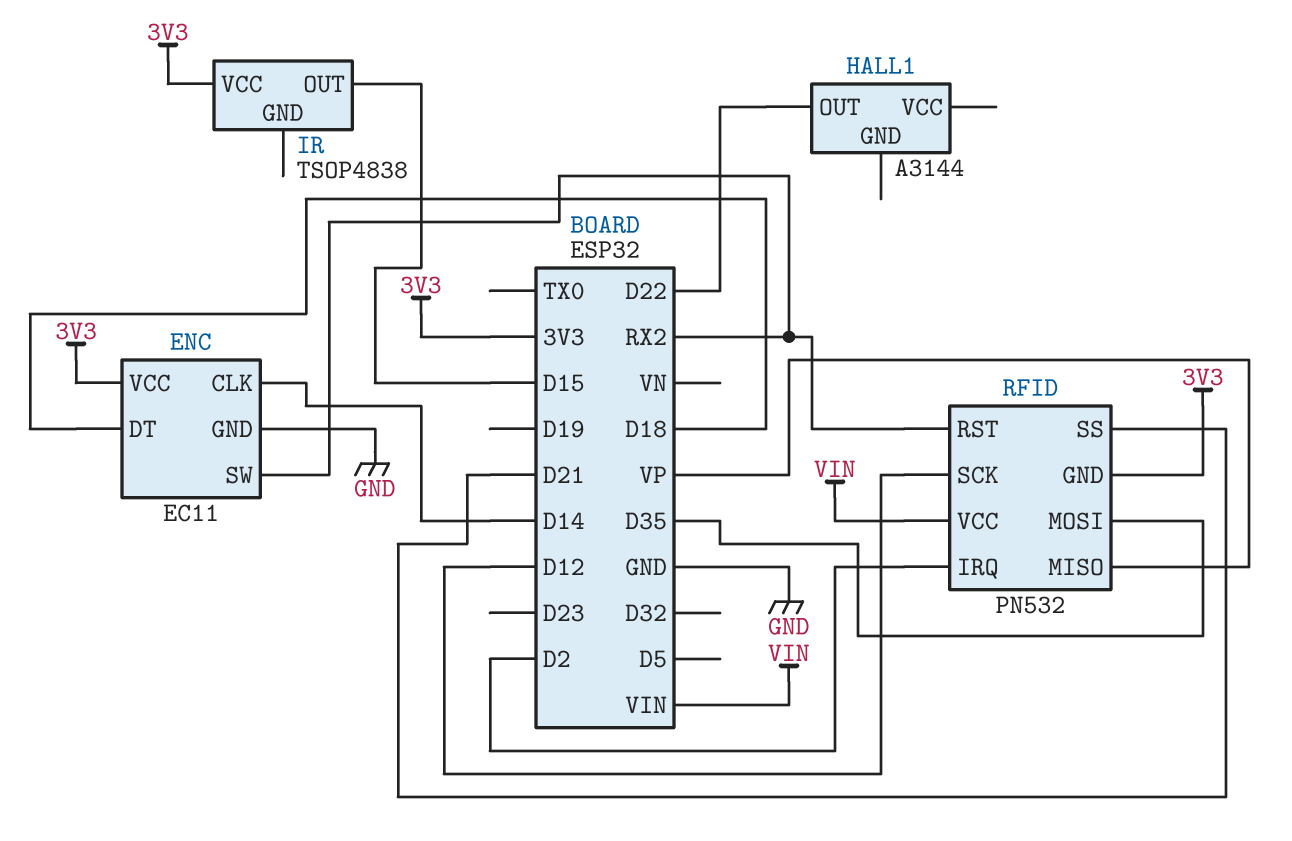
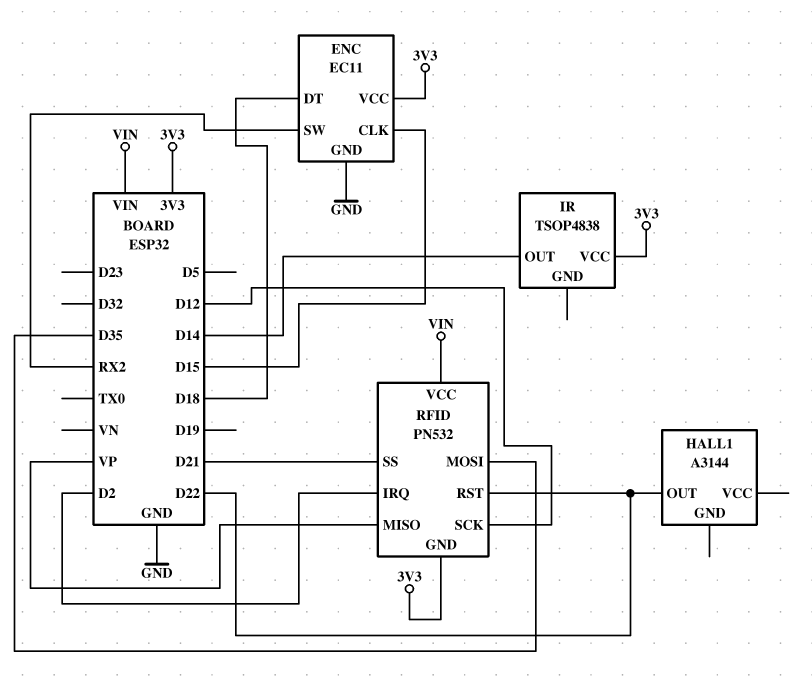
ENC pin CLK: D14 -> D15
IR pin OUT: D15 -> D14
RFID pin RST: RX2 -> D22

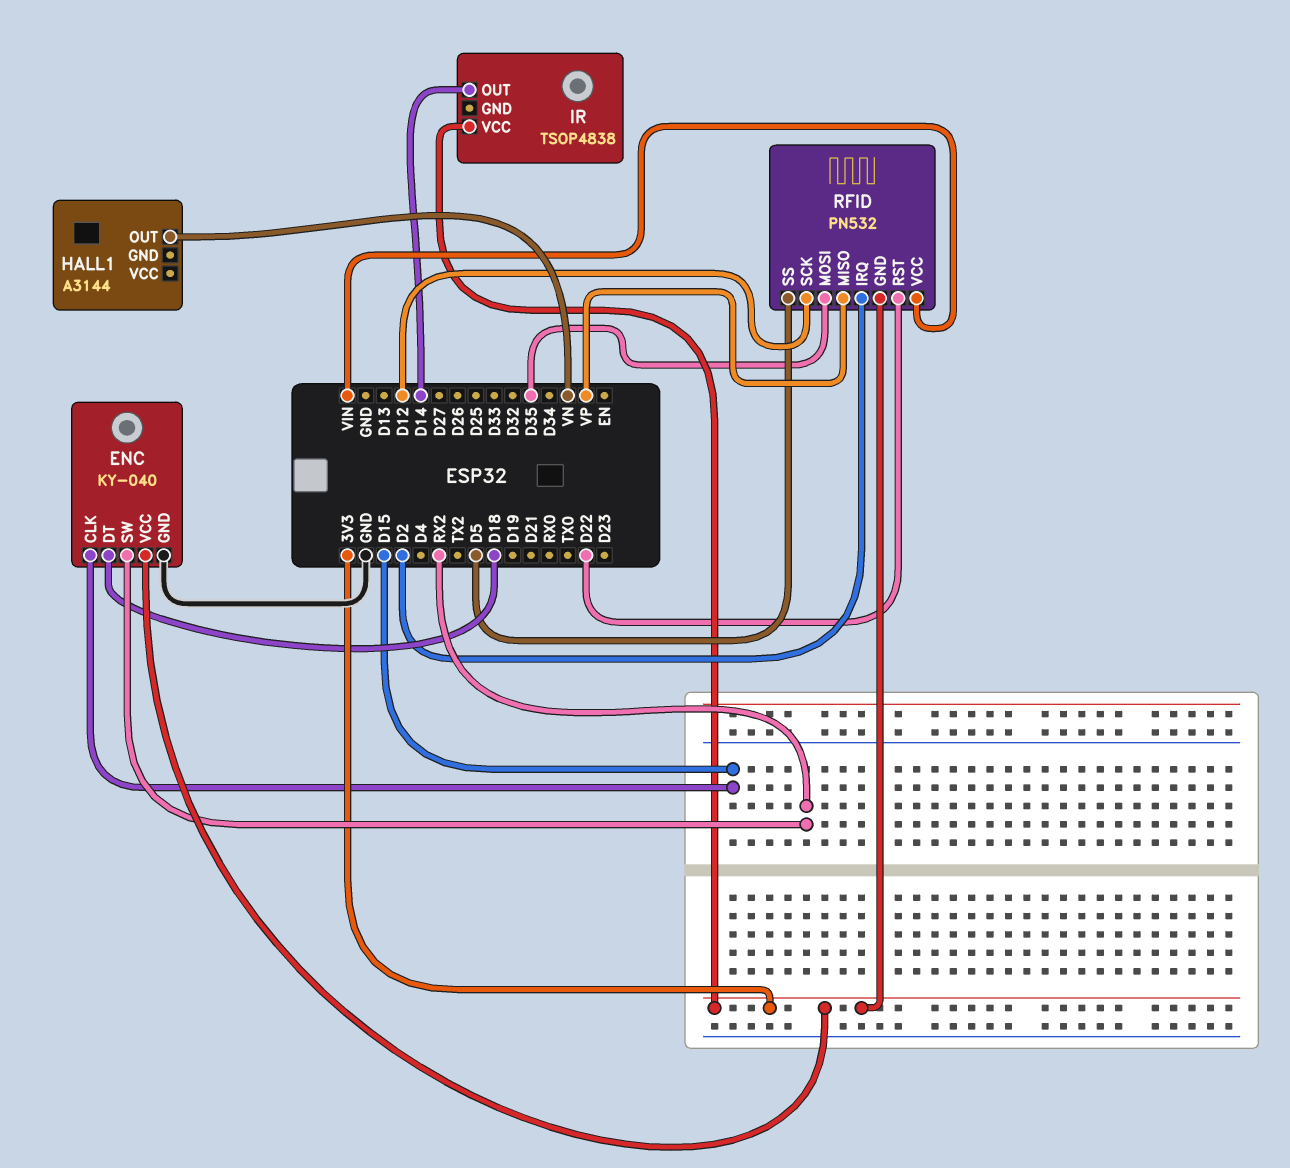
ENC: EC11 -> KY-040
HALL1 pin OUT: D22 -> VN
RFID pin SS: D21 -> D5

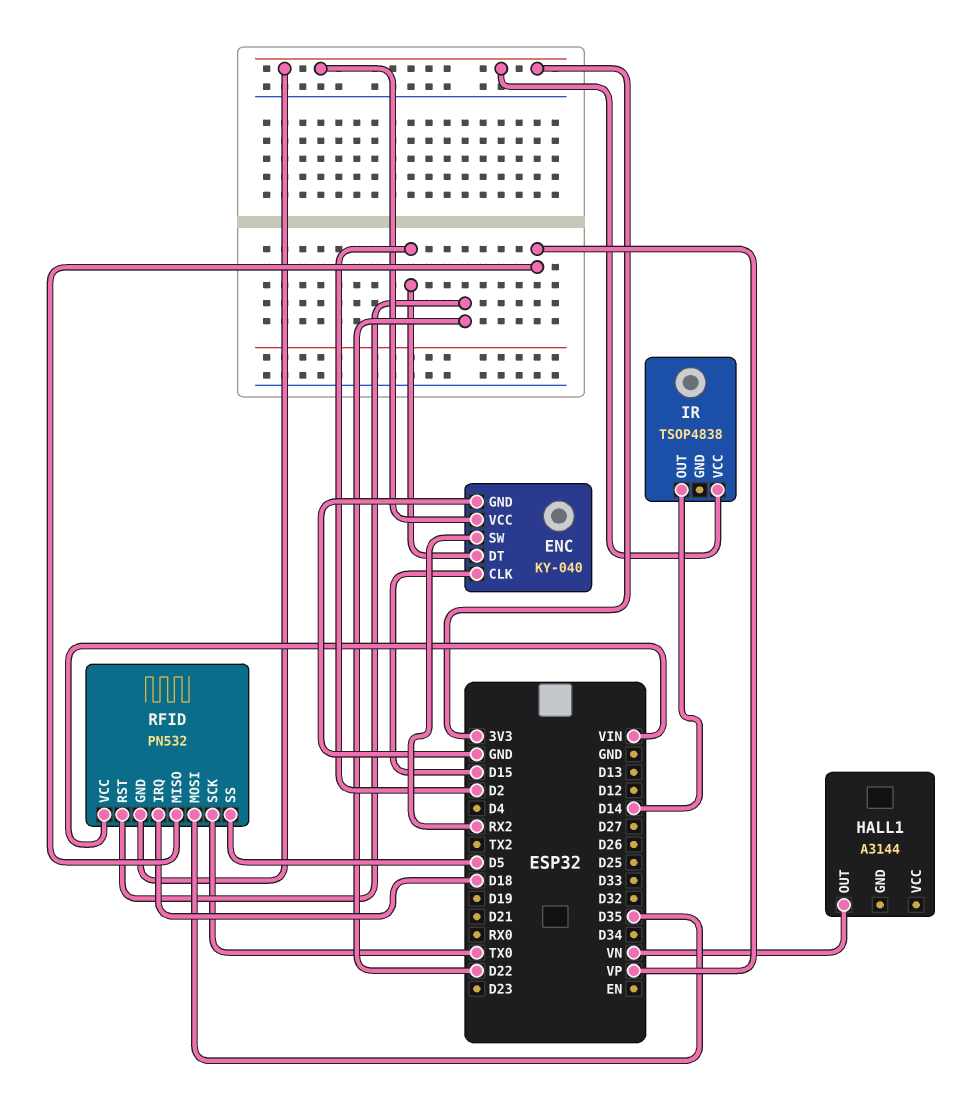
ENC pin DT: D18 -> D2
RFID pin IRQ: D2 -> D18
RFID pin SCK: D12 -> TX0

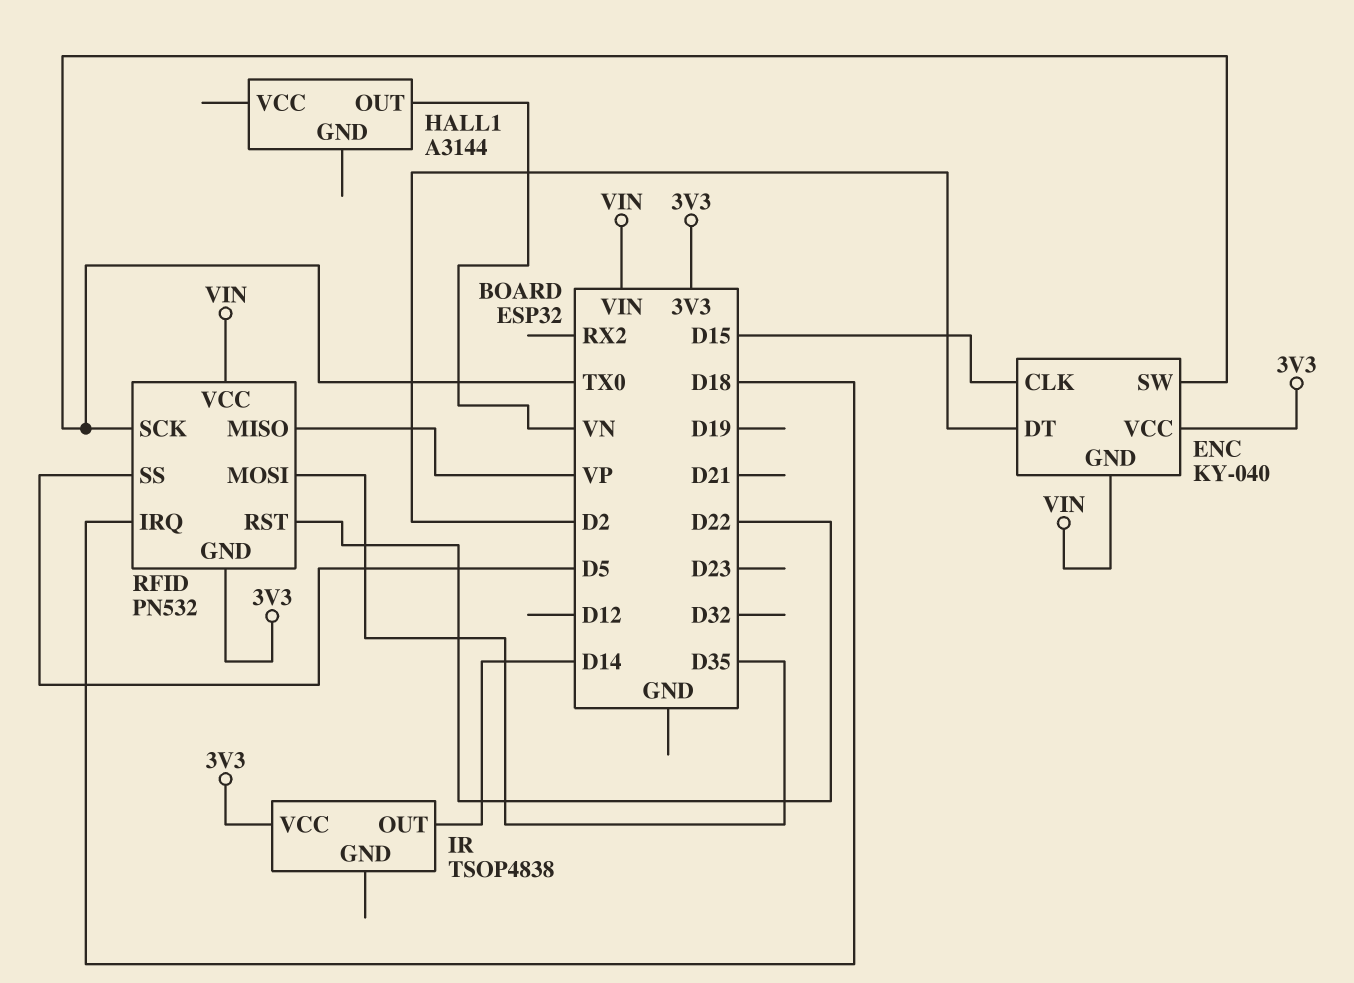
ENC pin GND: GND -> VIN
ENC pin SW: RX2 -> TX0

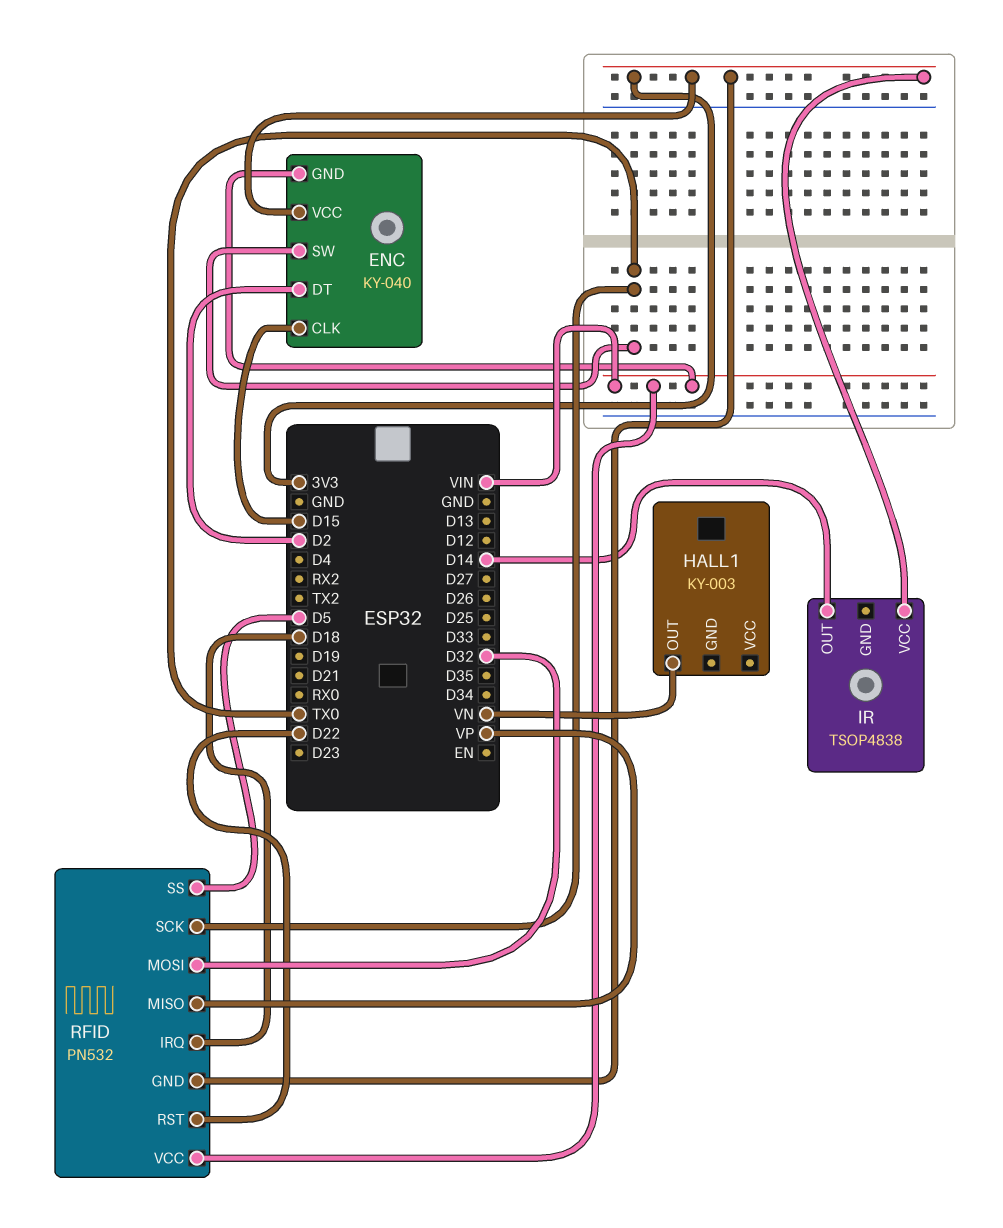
HALL1: A3144 -> KY-003
RFID pin MOSI: D35 -> D32

